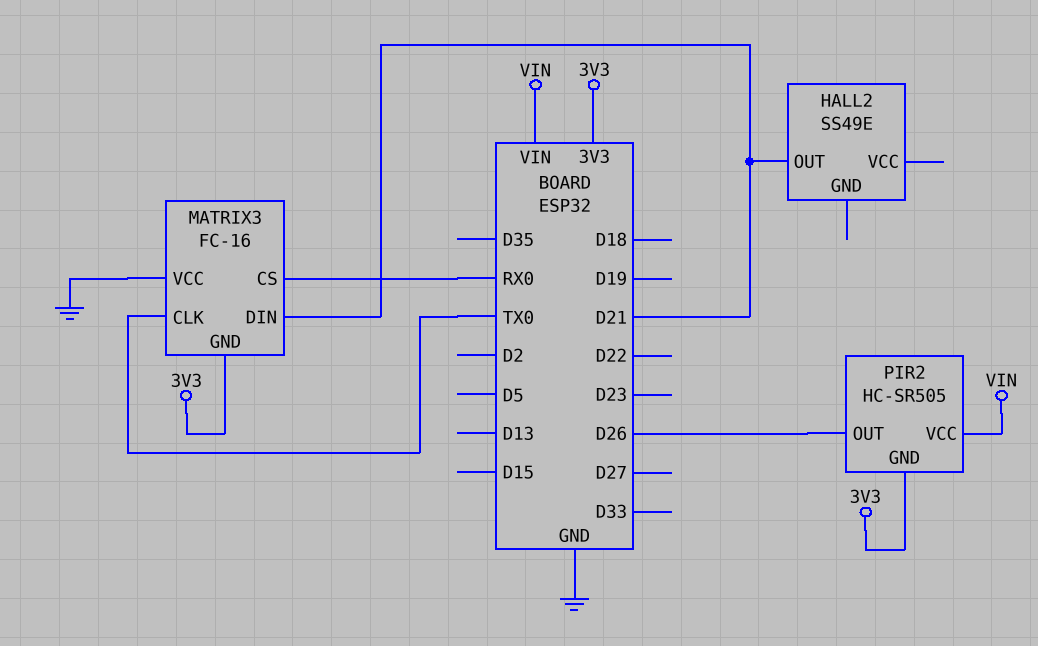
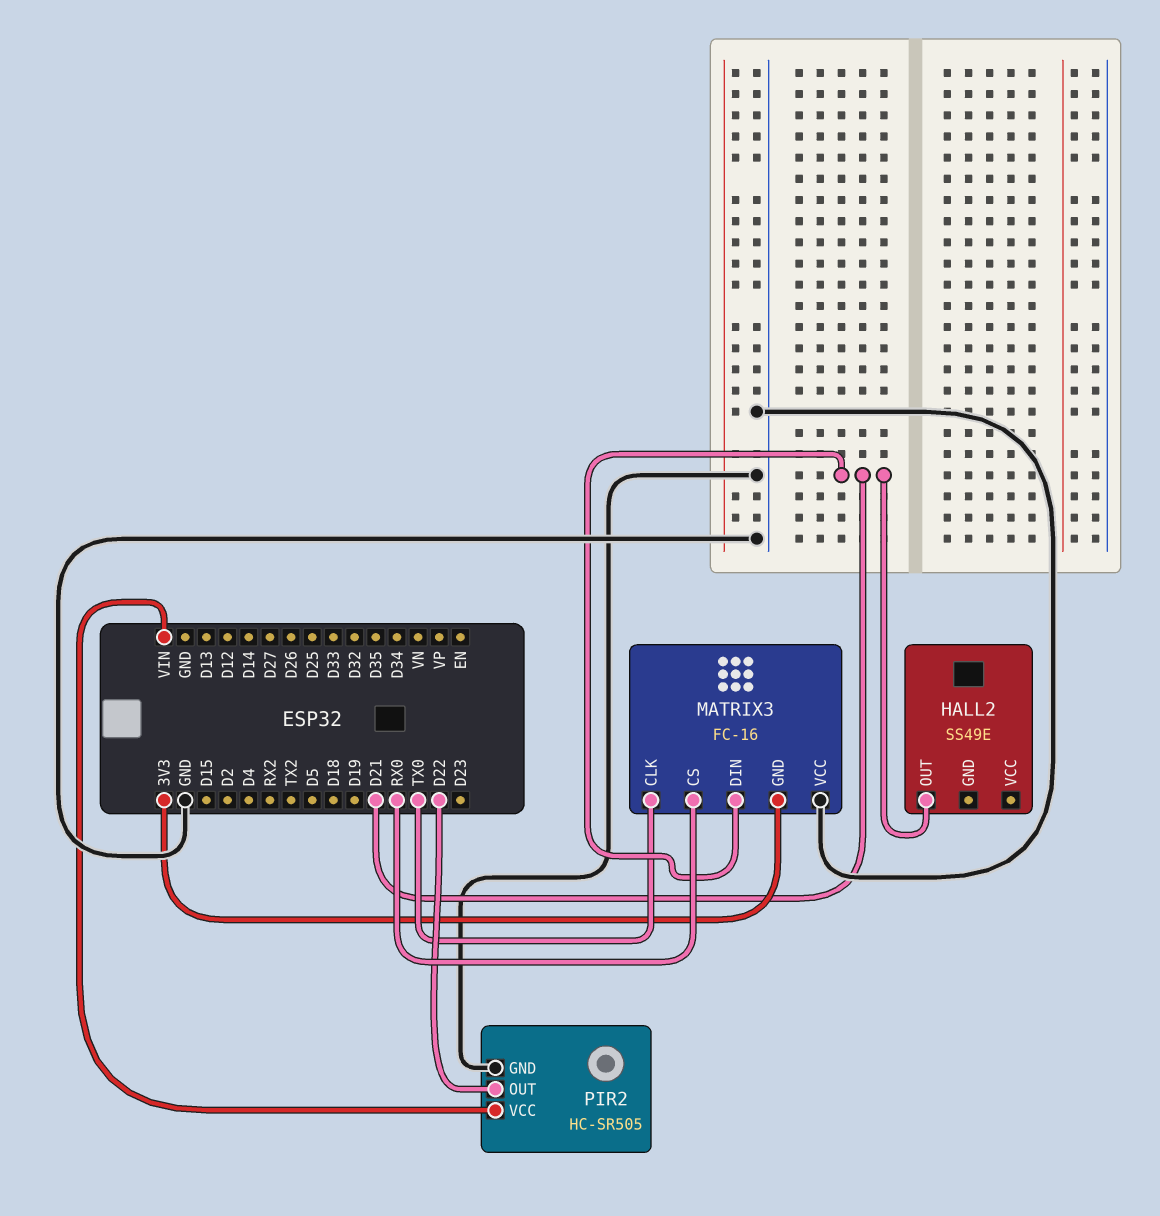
PIR2 pin GND: 3V3 -> GND
PIR2 pin OUT: D26 -> D22

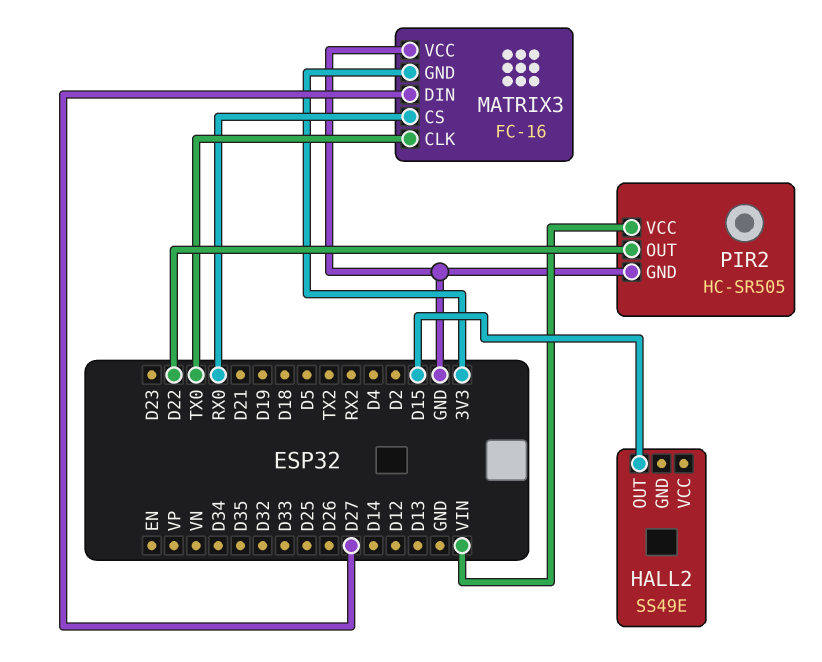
HALL2 pin OUT: D21 -> D15
MATRIX3 pin DIN: D21 -> D27

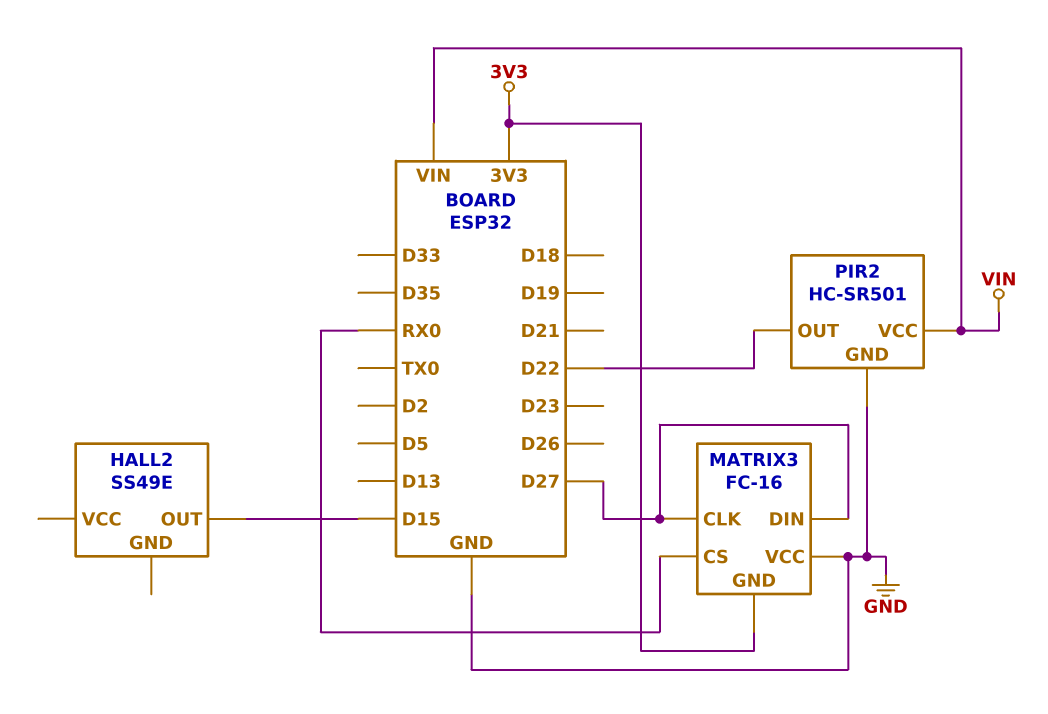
MATRIX3 pin CLK: TX0 -> D27
PIR2: HC-SR505 -> HC-SR501

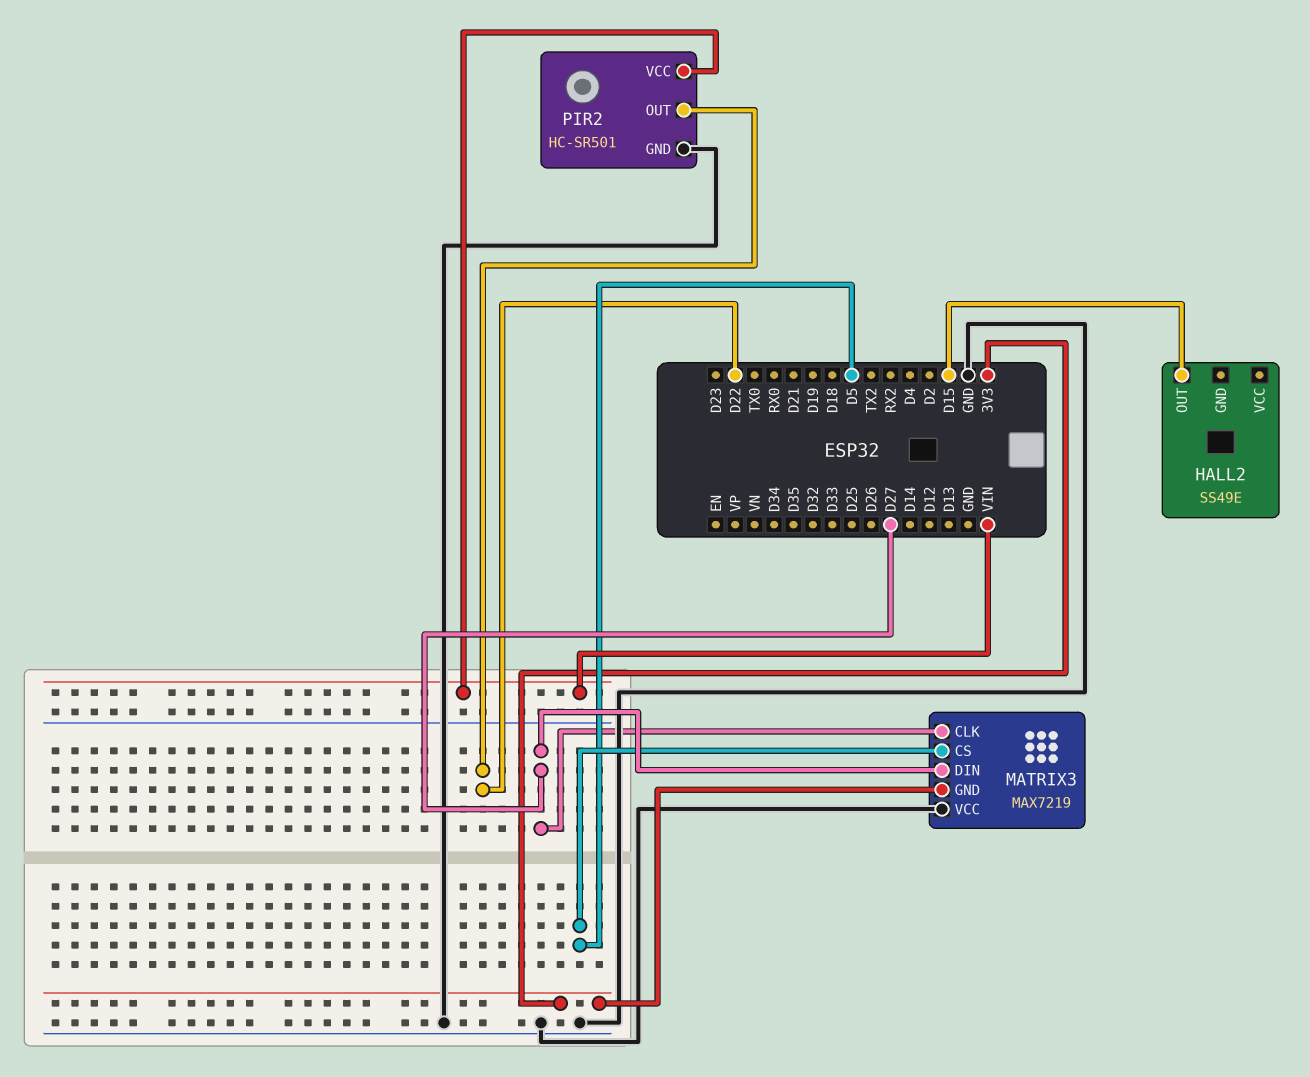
MATRIX3: FC-16 -> MAX7219
MATRIX3 pin CS: RX0 -> D5

